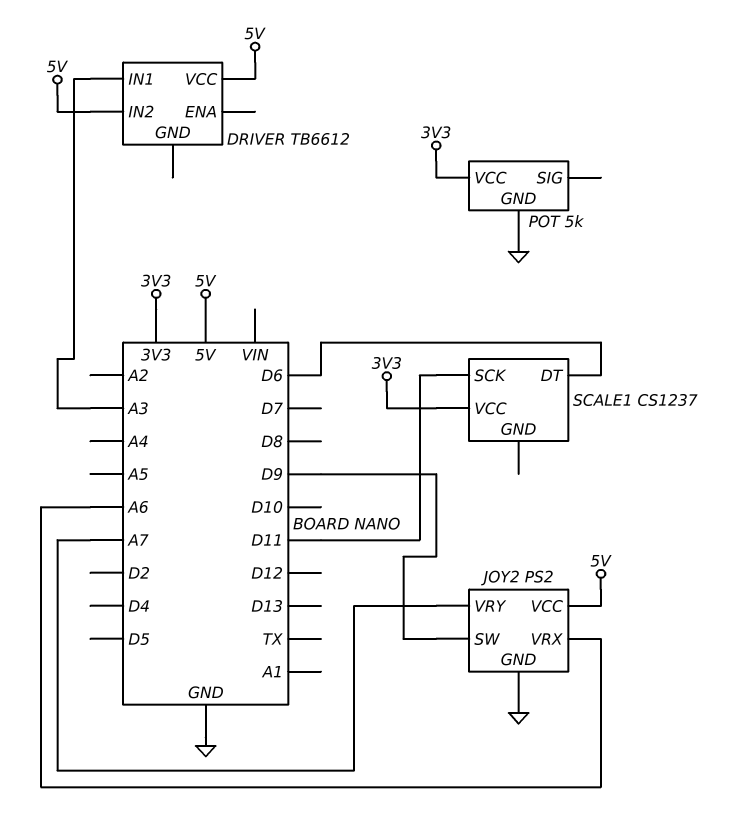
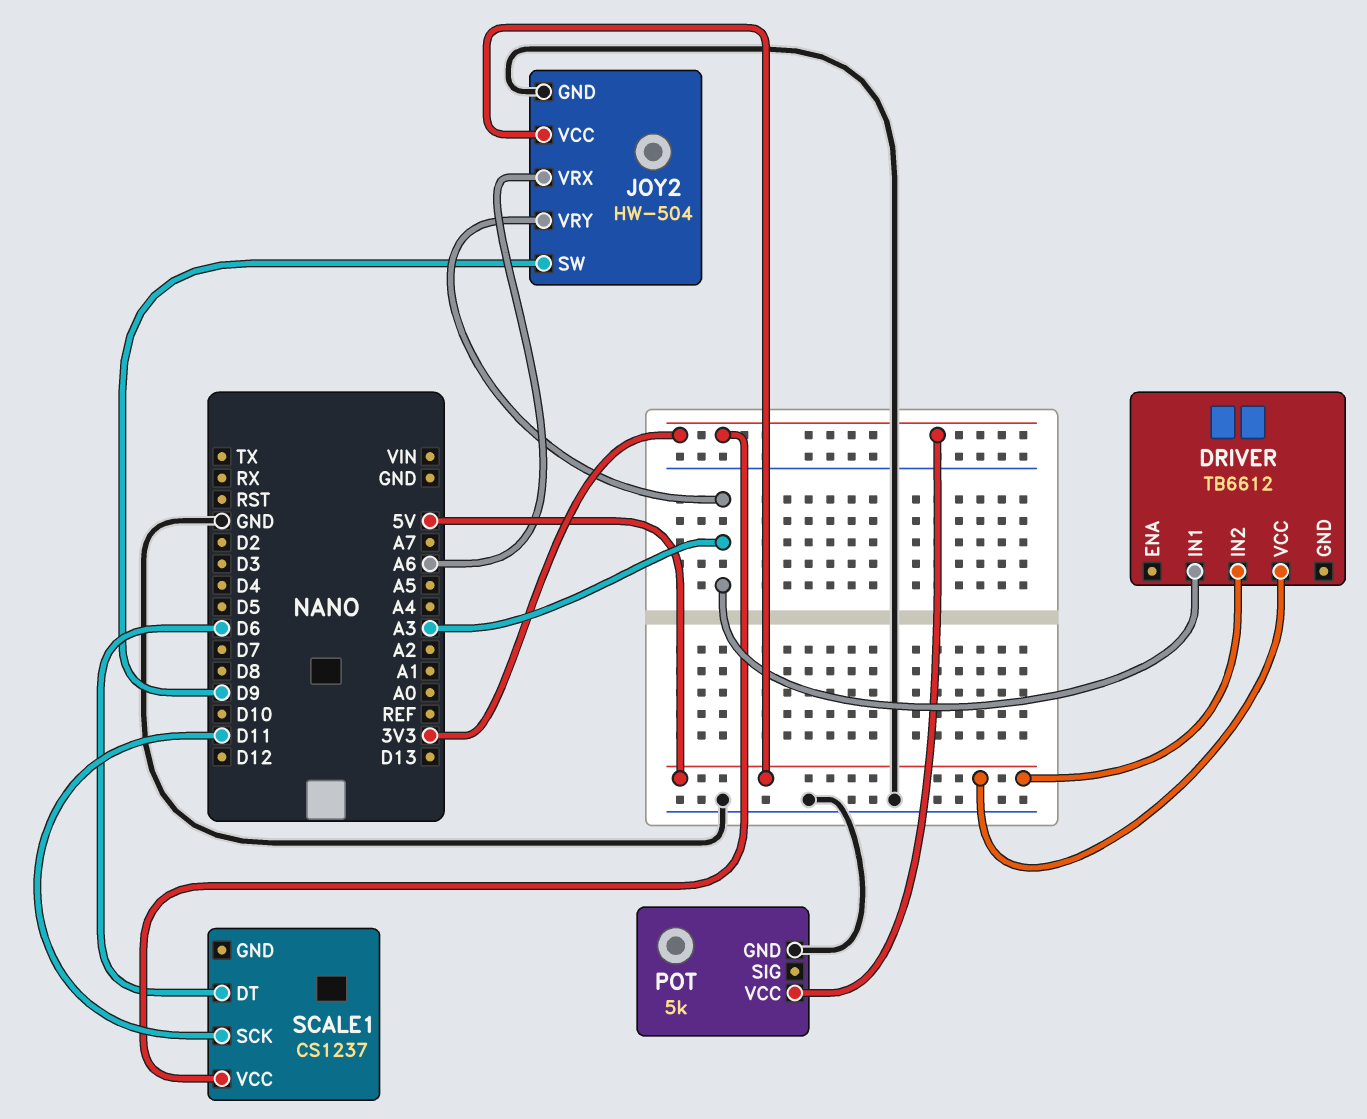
JOY2: PS2 -> HW-504
JOY2 pin VRY: A7 -> A3

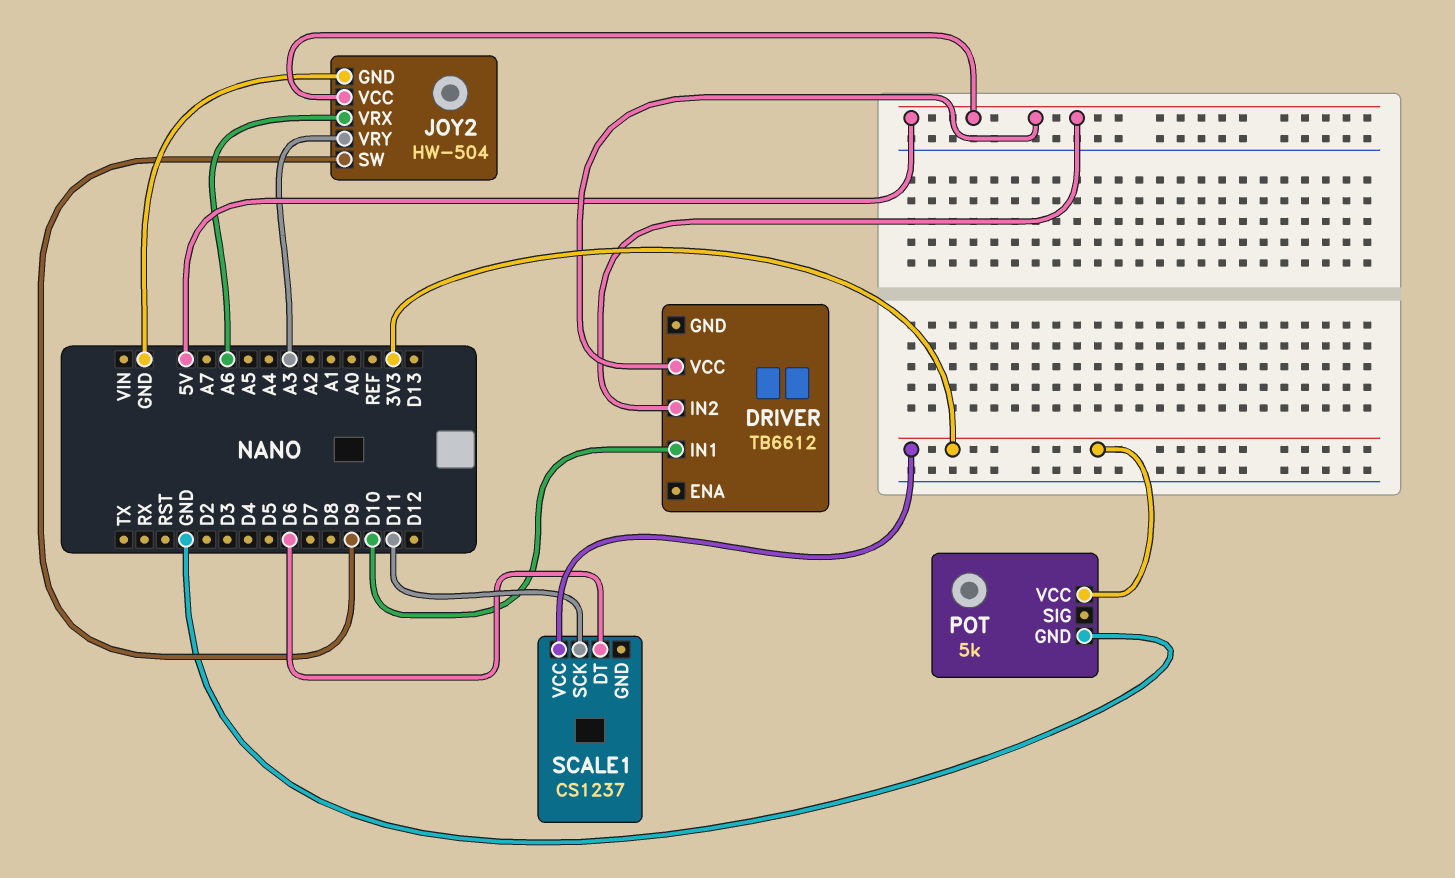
DRIVER pin IN1: A3 -> D10

